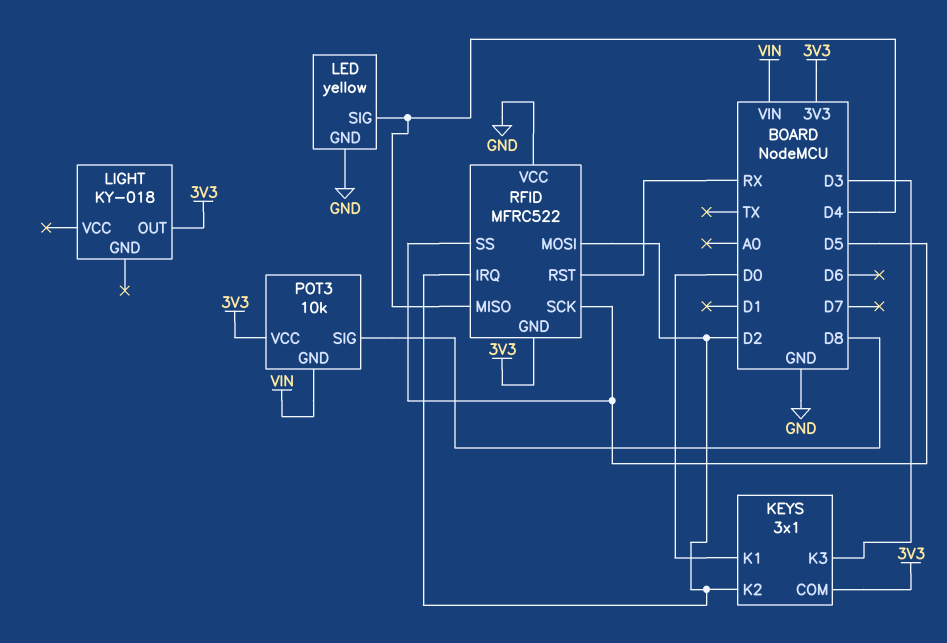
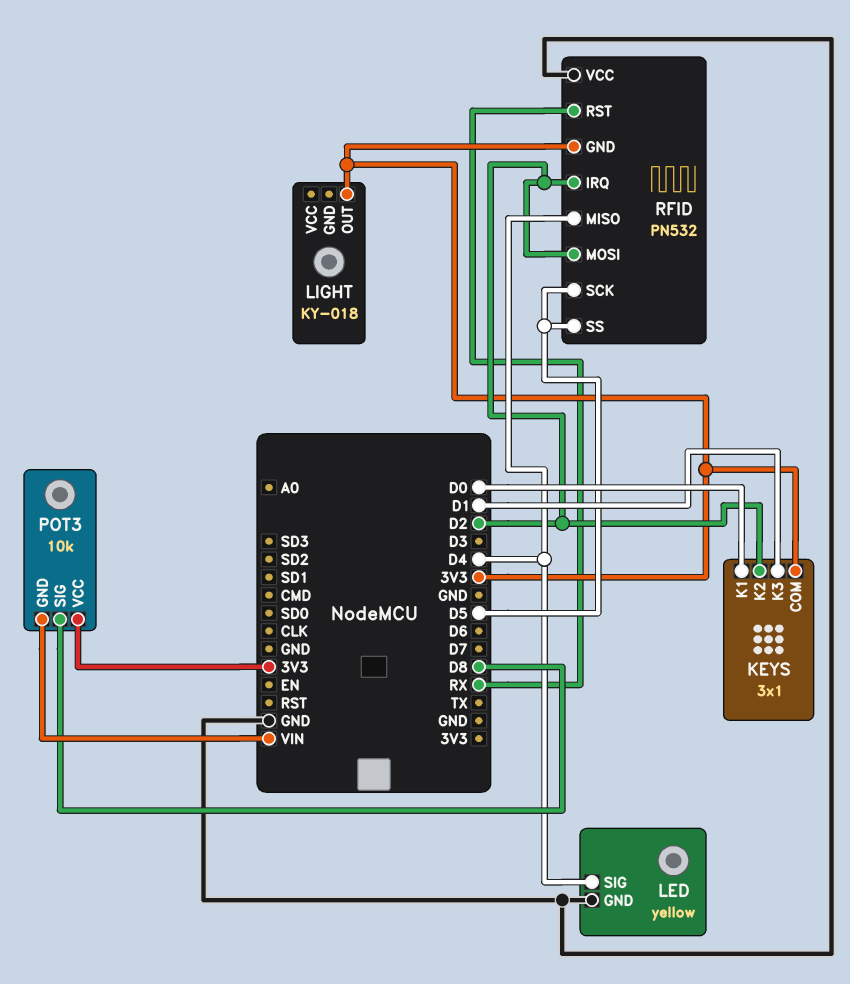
KEYS pin K3: D3 -> D1
RFID: MFRC522 -> PN532

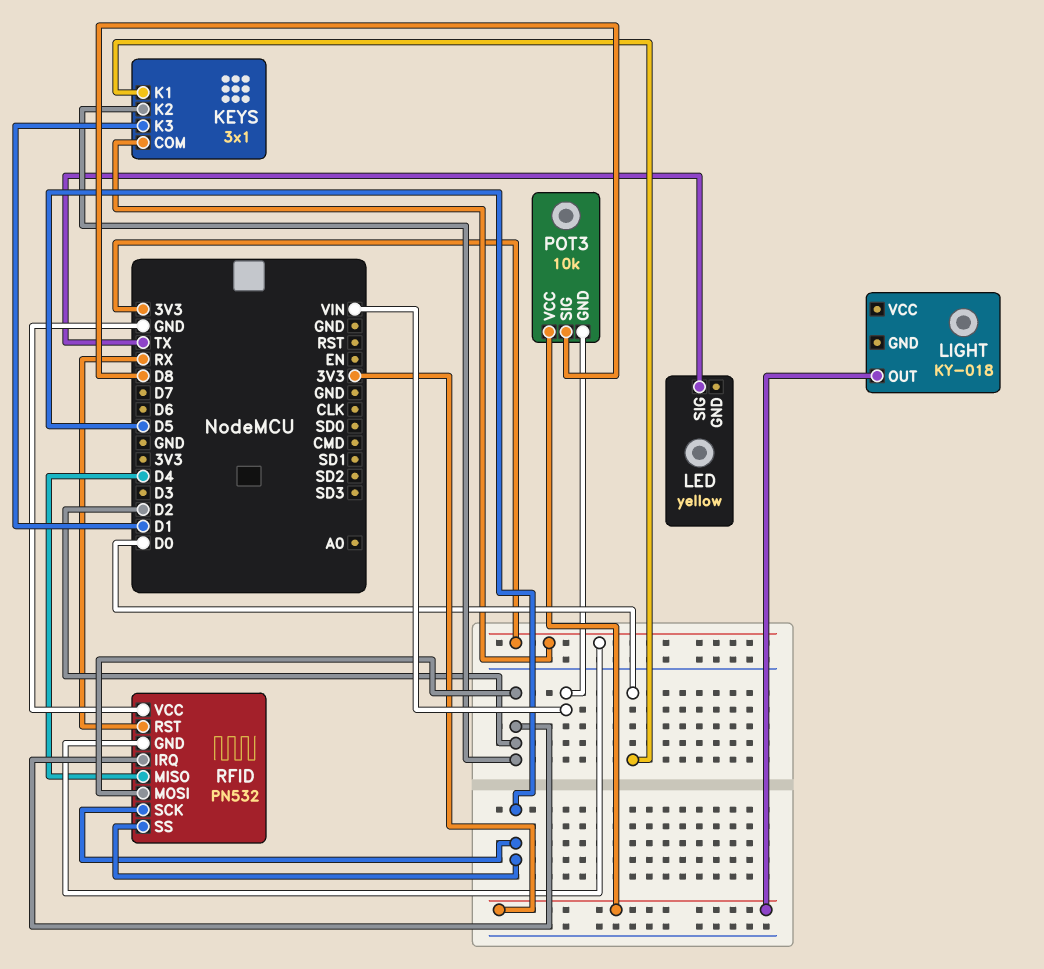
LED pin GND: GND -> none
LED pin SIG: D4 -> TX

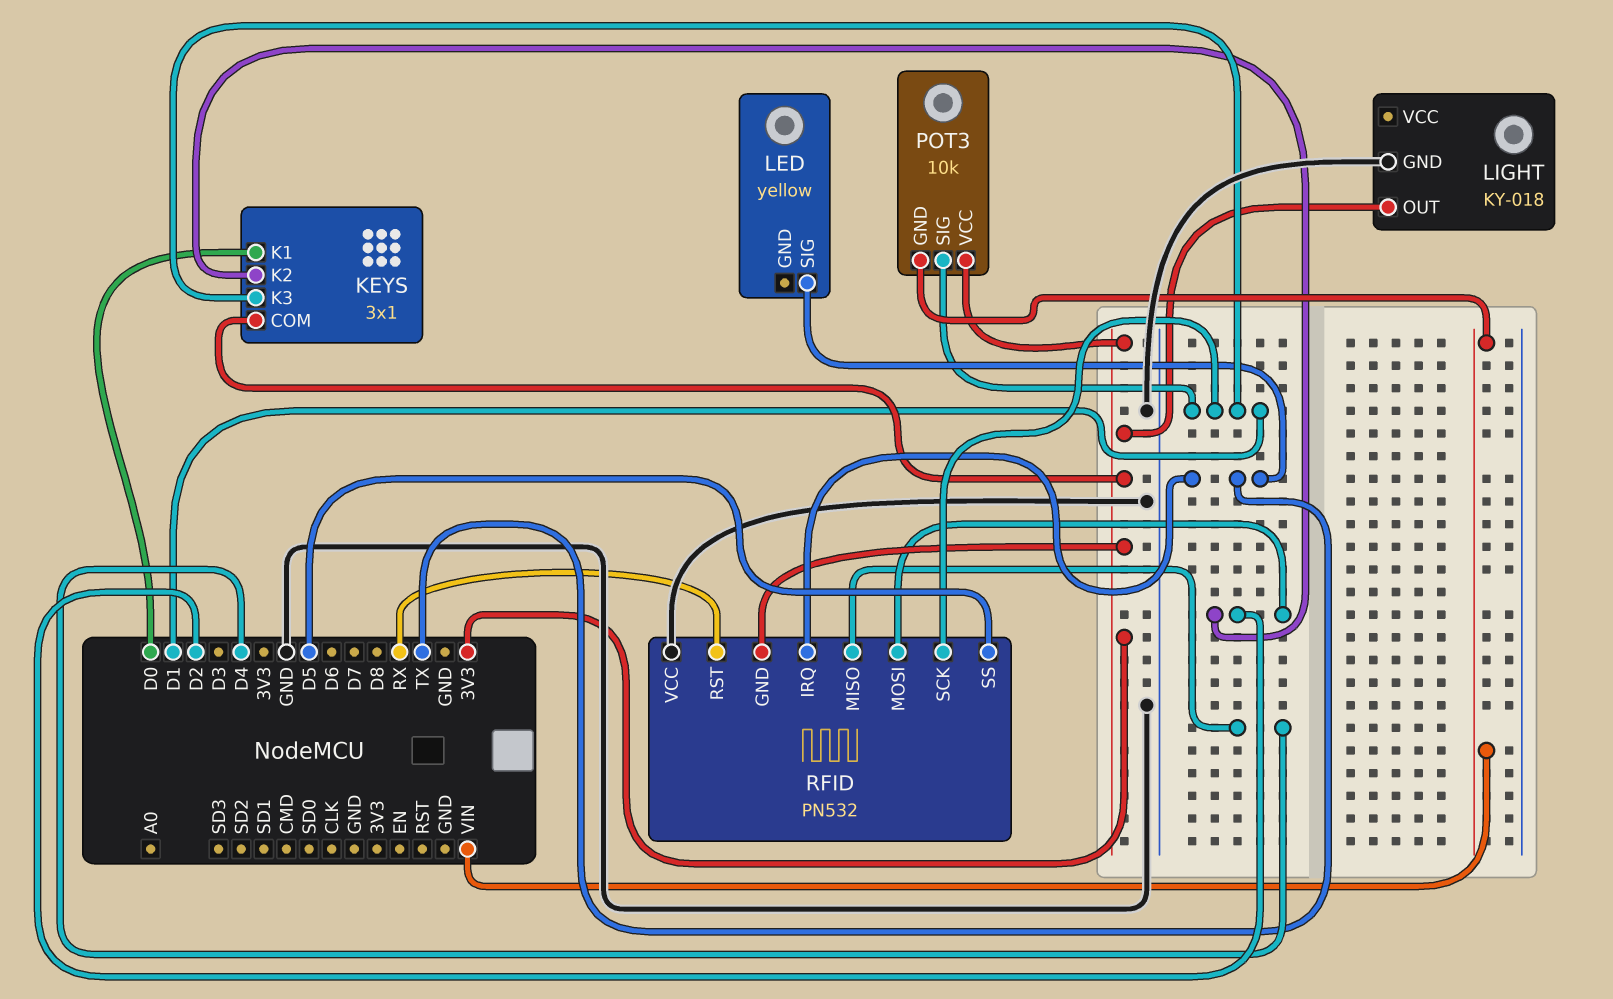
LIGHT pin GND: none -> GND
POT3 pin SIG: D8 -> D1
RFID pin IRQ: D2 -> TX
RFID pin SCK: D5 -> D1

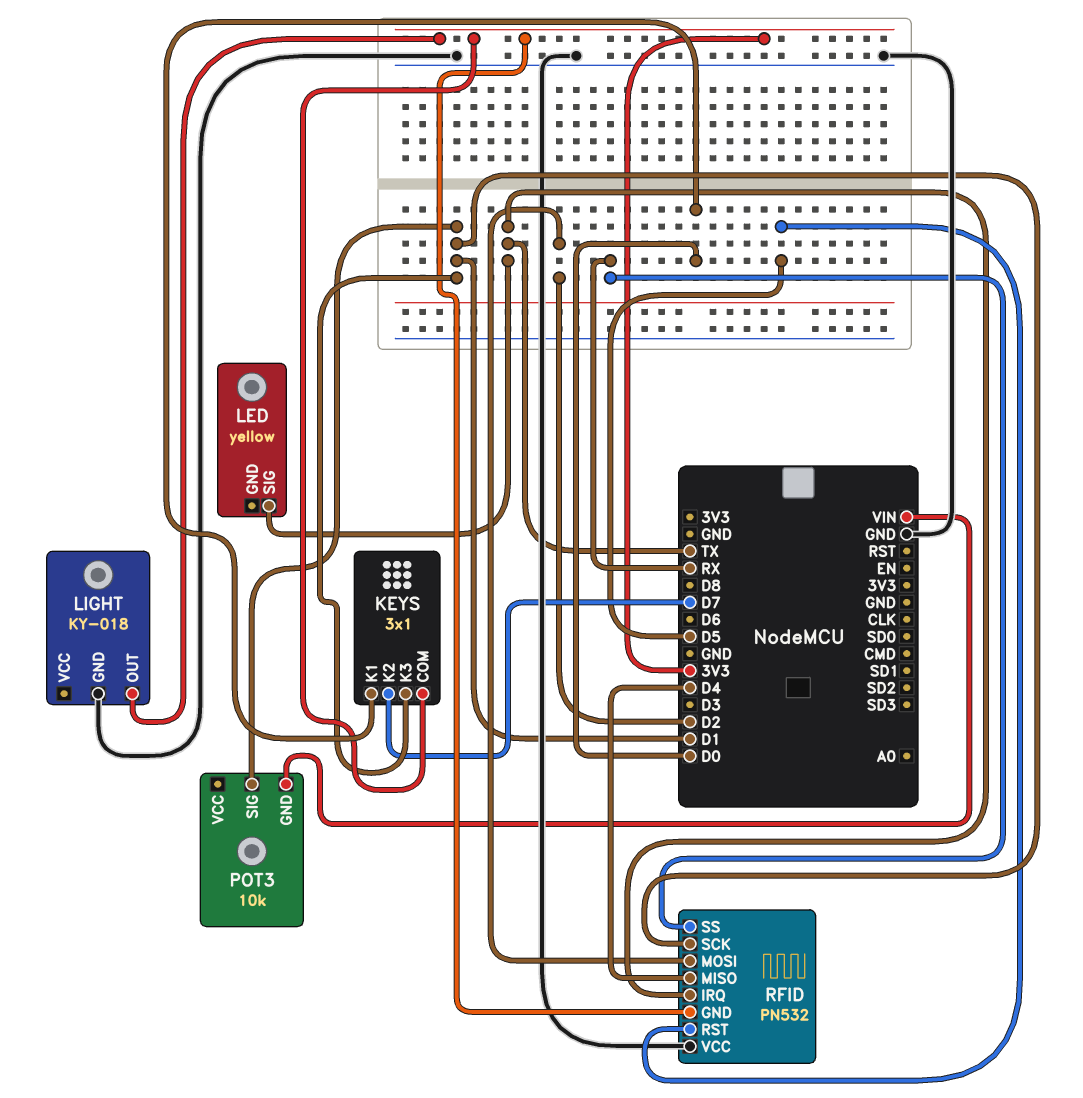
KEYS pin K2: D2 -> D7
POT3 pin VCC: 3V3 -> none
RFID pin RST: RX -> D5
RFID pin SS: D5 -> RX

